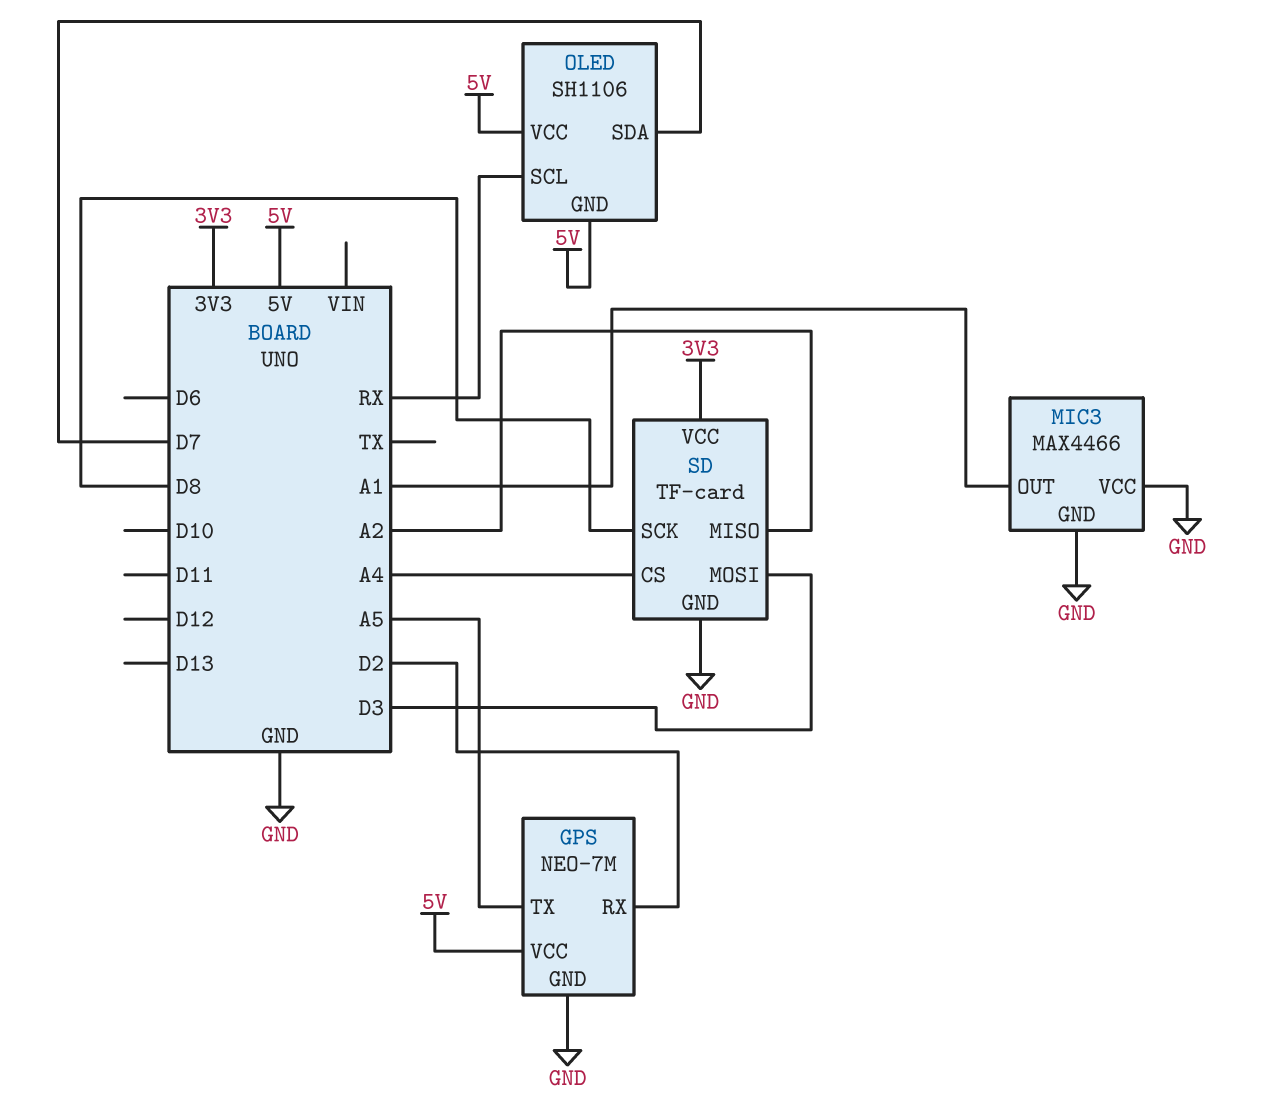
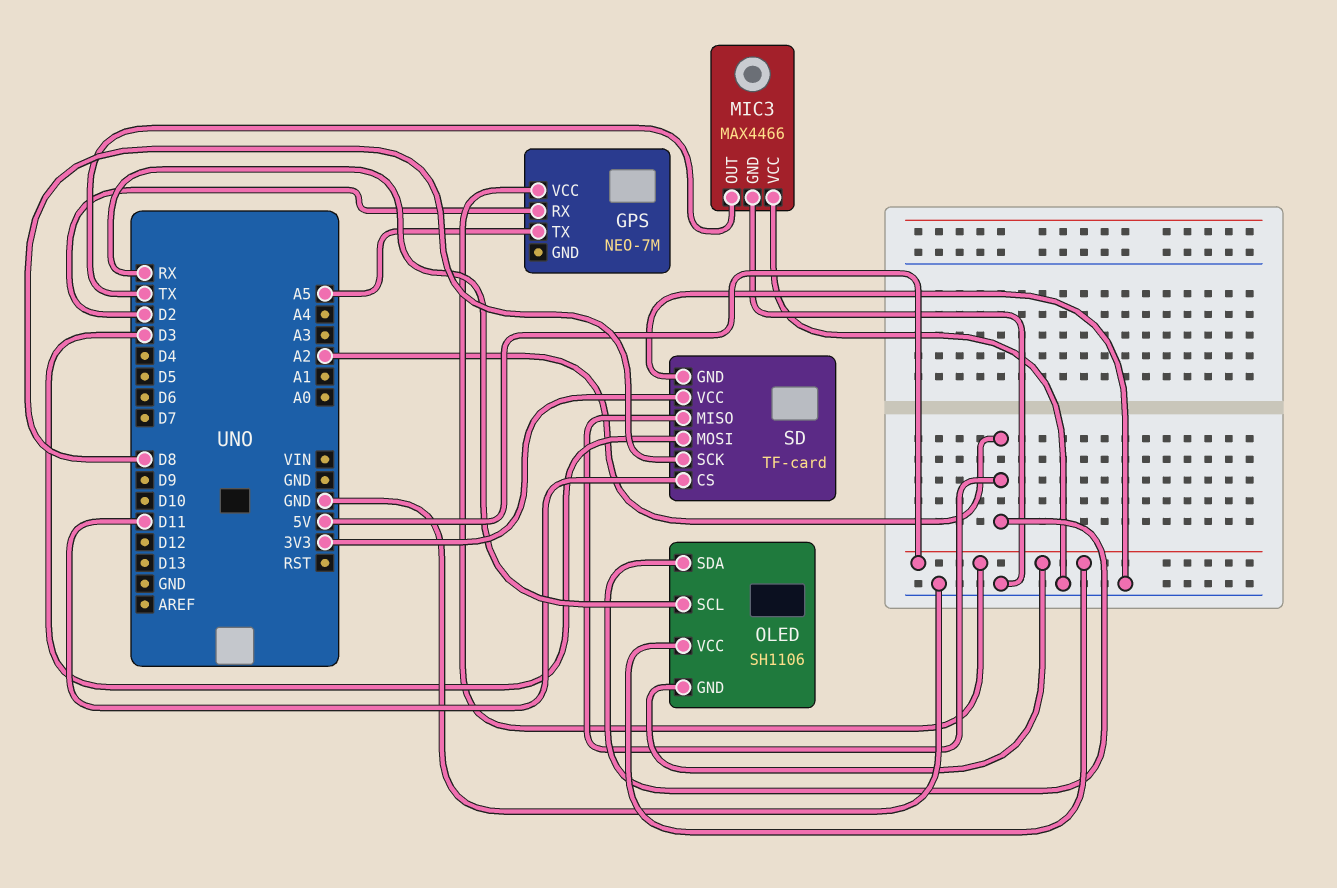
GPS pin GND: GND -> none
MIC3 pin OUT: A1 -> TX
OLED pin SDA: D7 -> A2
SD pin CS: A4 -> D11

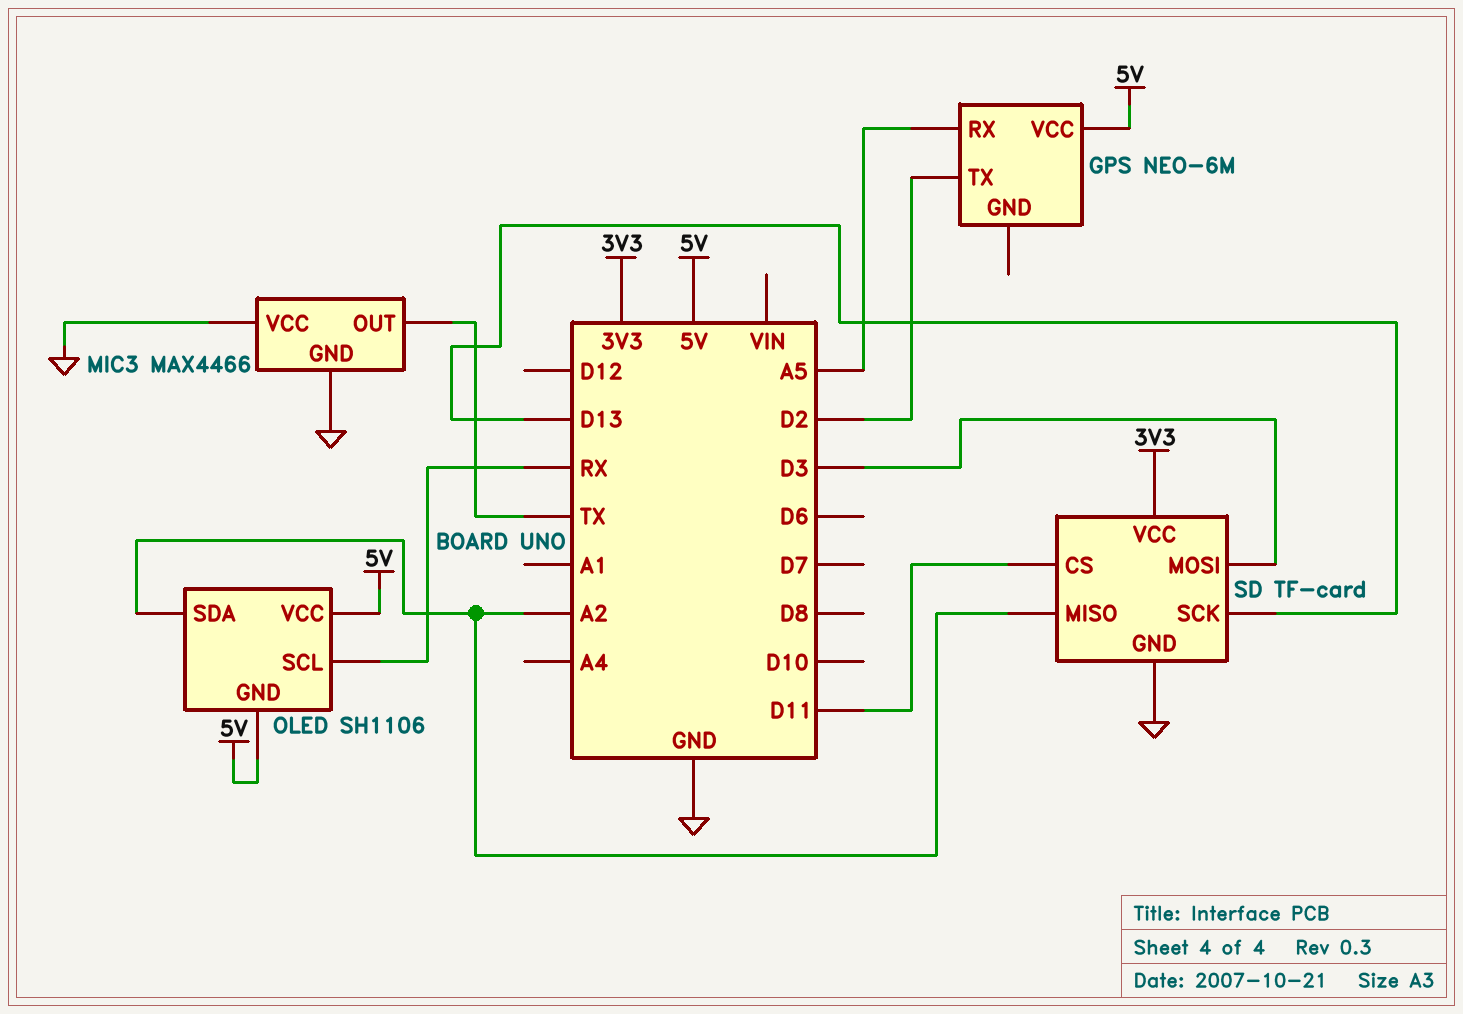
GPS: NEO-7M -> NEO-6M
GPS pin RX: D2 -> A5
GPS pin TX: A5 -> D2
SD pin SCK: D8 -> D13

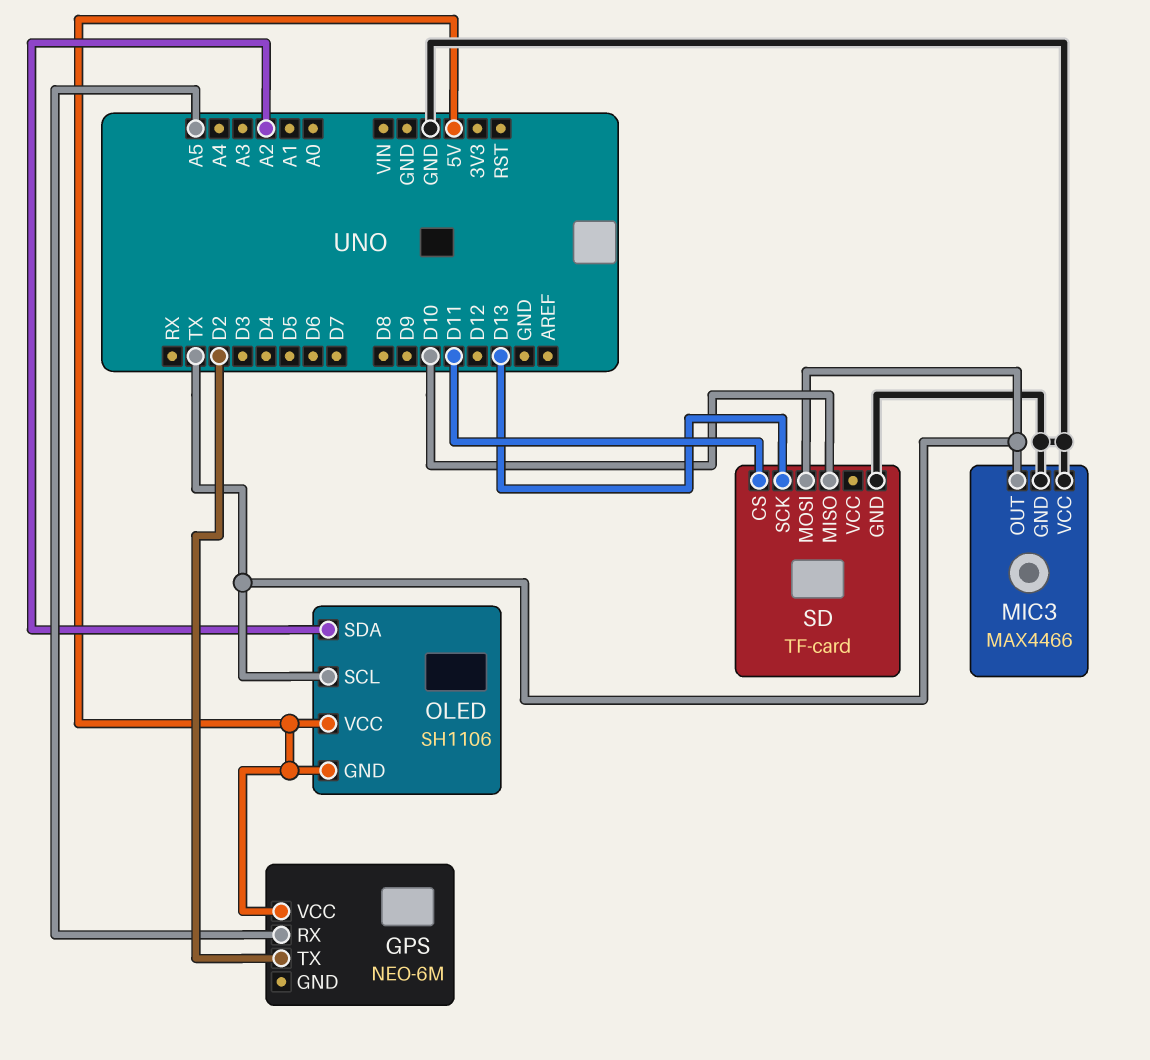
OLED pin SCL: RX -> TX
SD pin MISO: A2 -> D10
SD pin MOSI: D3 -> TX
SD pin VCC: 3V3 -> none

